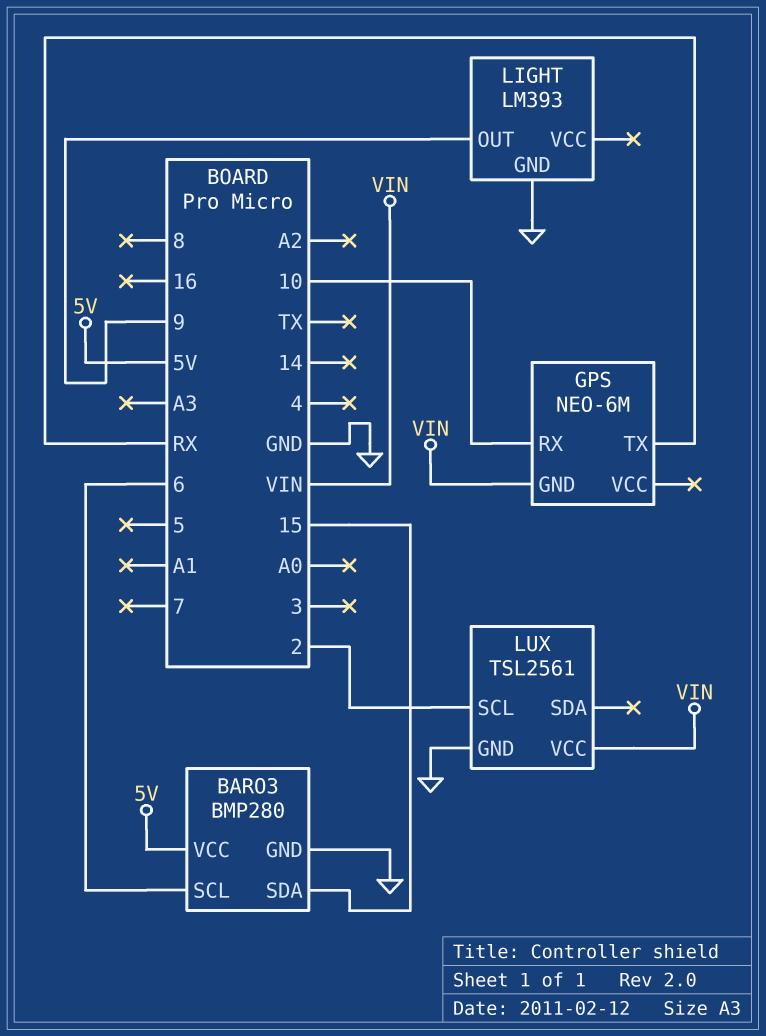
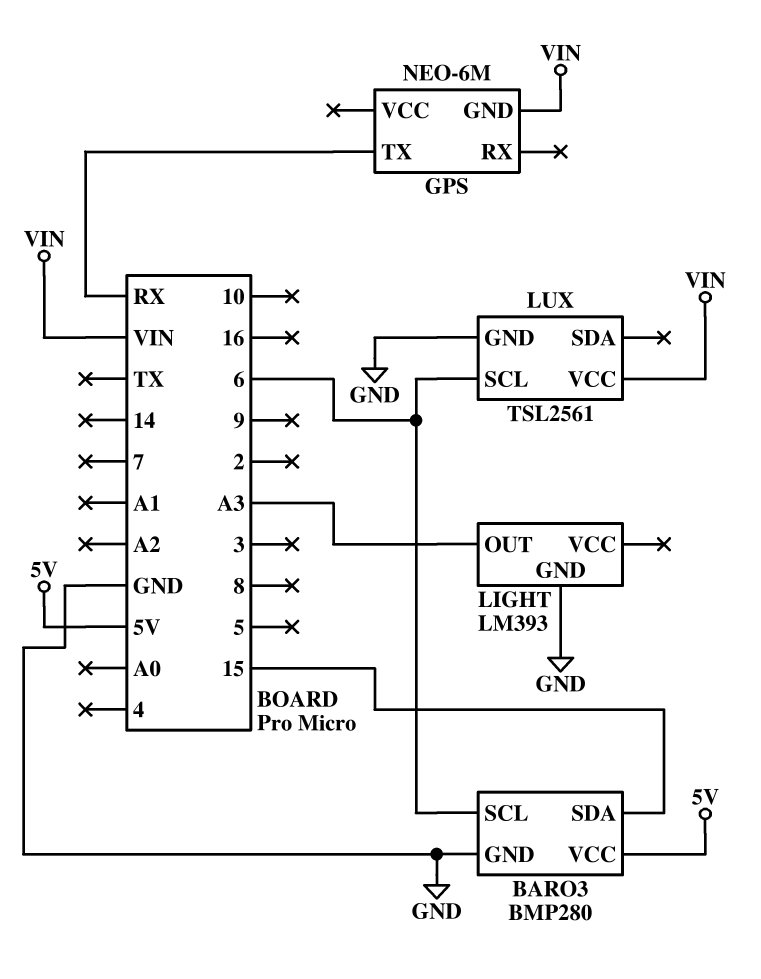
GPS pin RX: 10 -> none
LIGHT pin OUT: 9 -> A3
LUX pin SCL: 2 -> 6

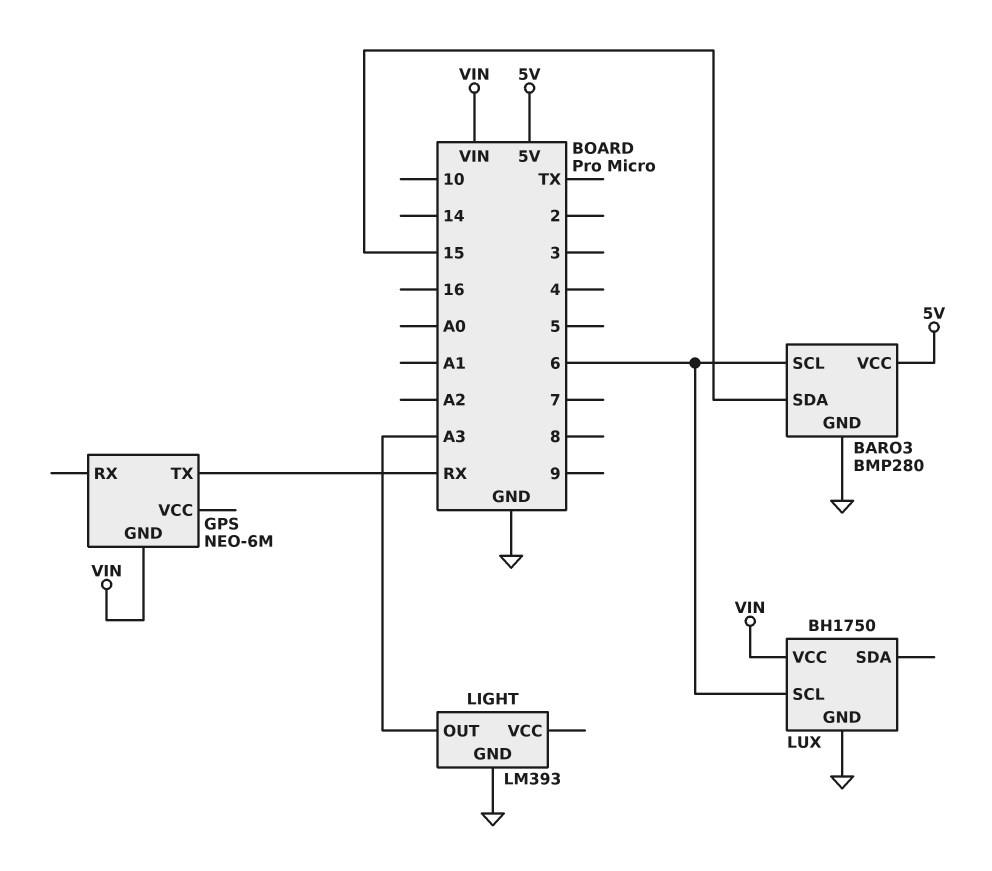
LUX: TSL2561 -> BH1750

